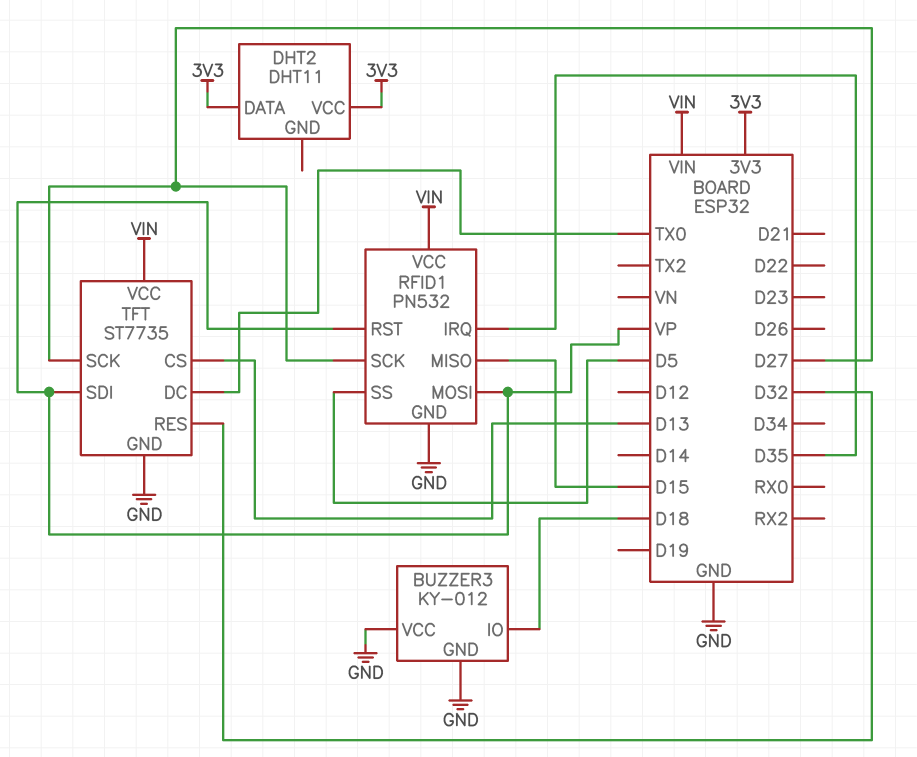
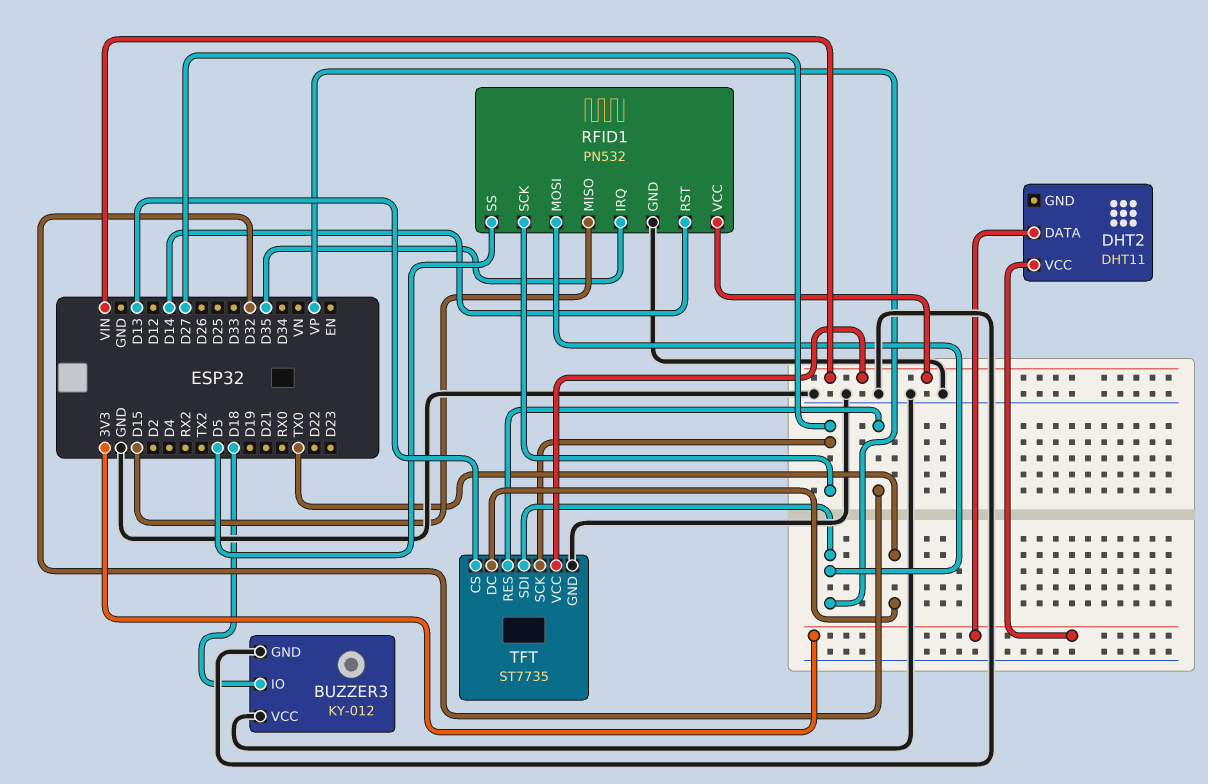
RFID1 pin RST: VP -> D14

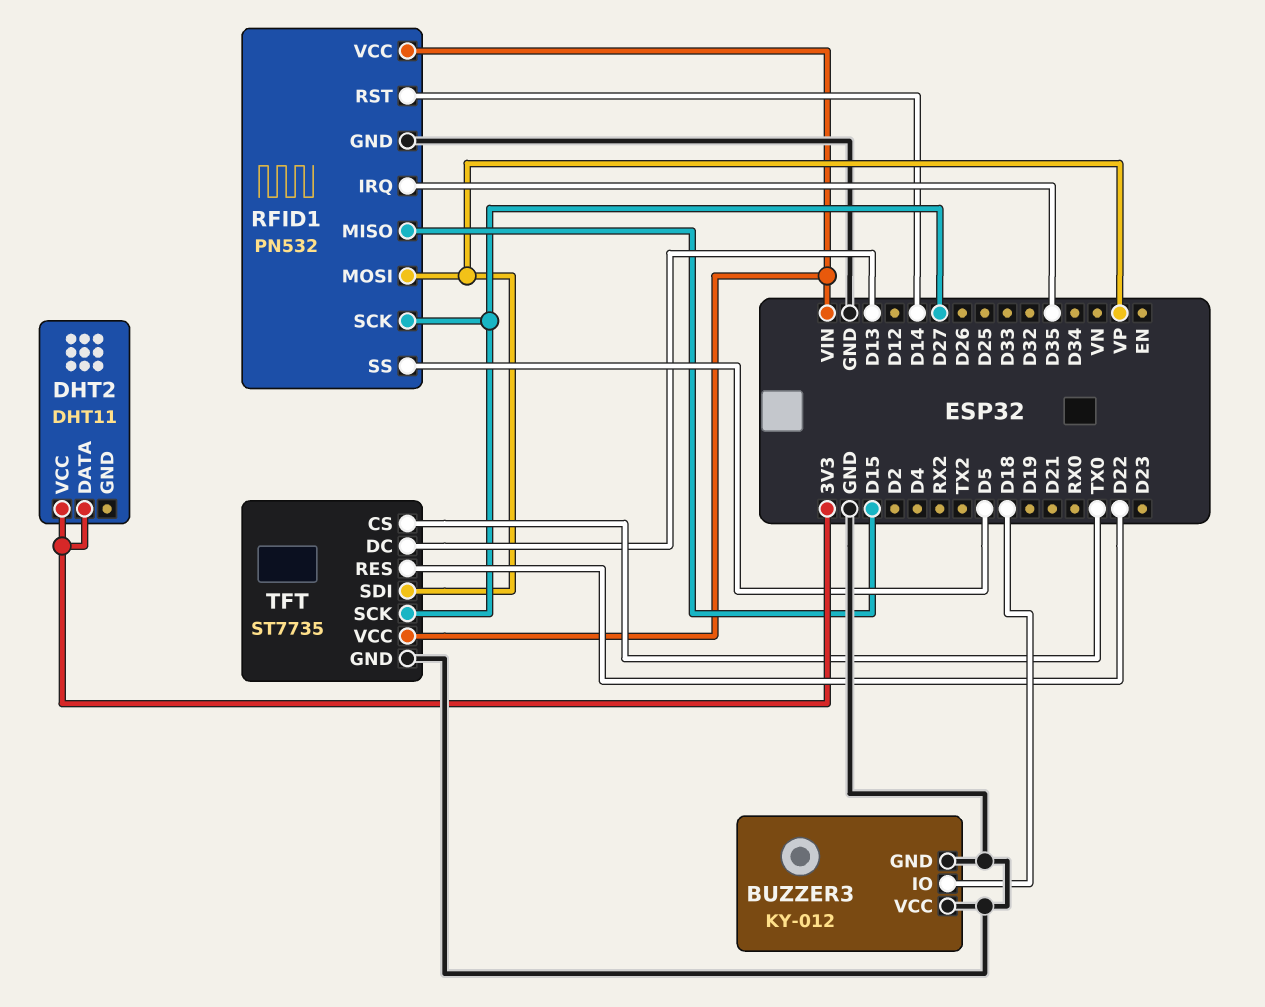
TFT pin CS: D13 -> TX0
TFT pin DC: TX0 -> D13
TFT pin RES: D32 -> D22

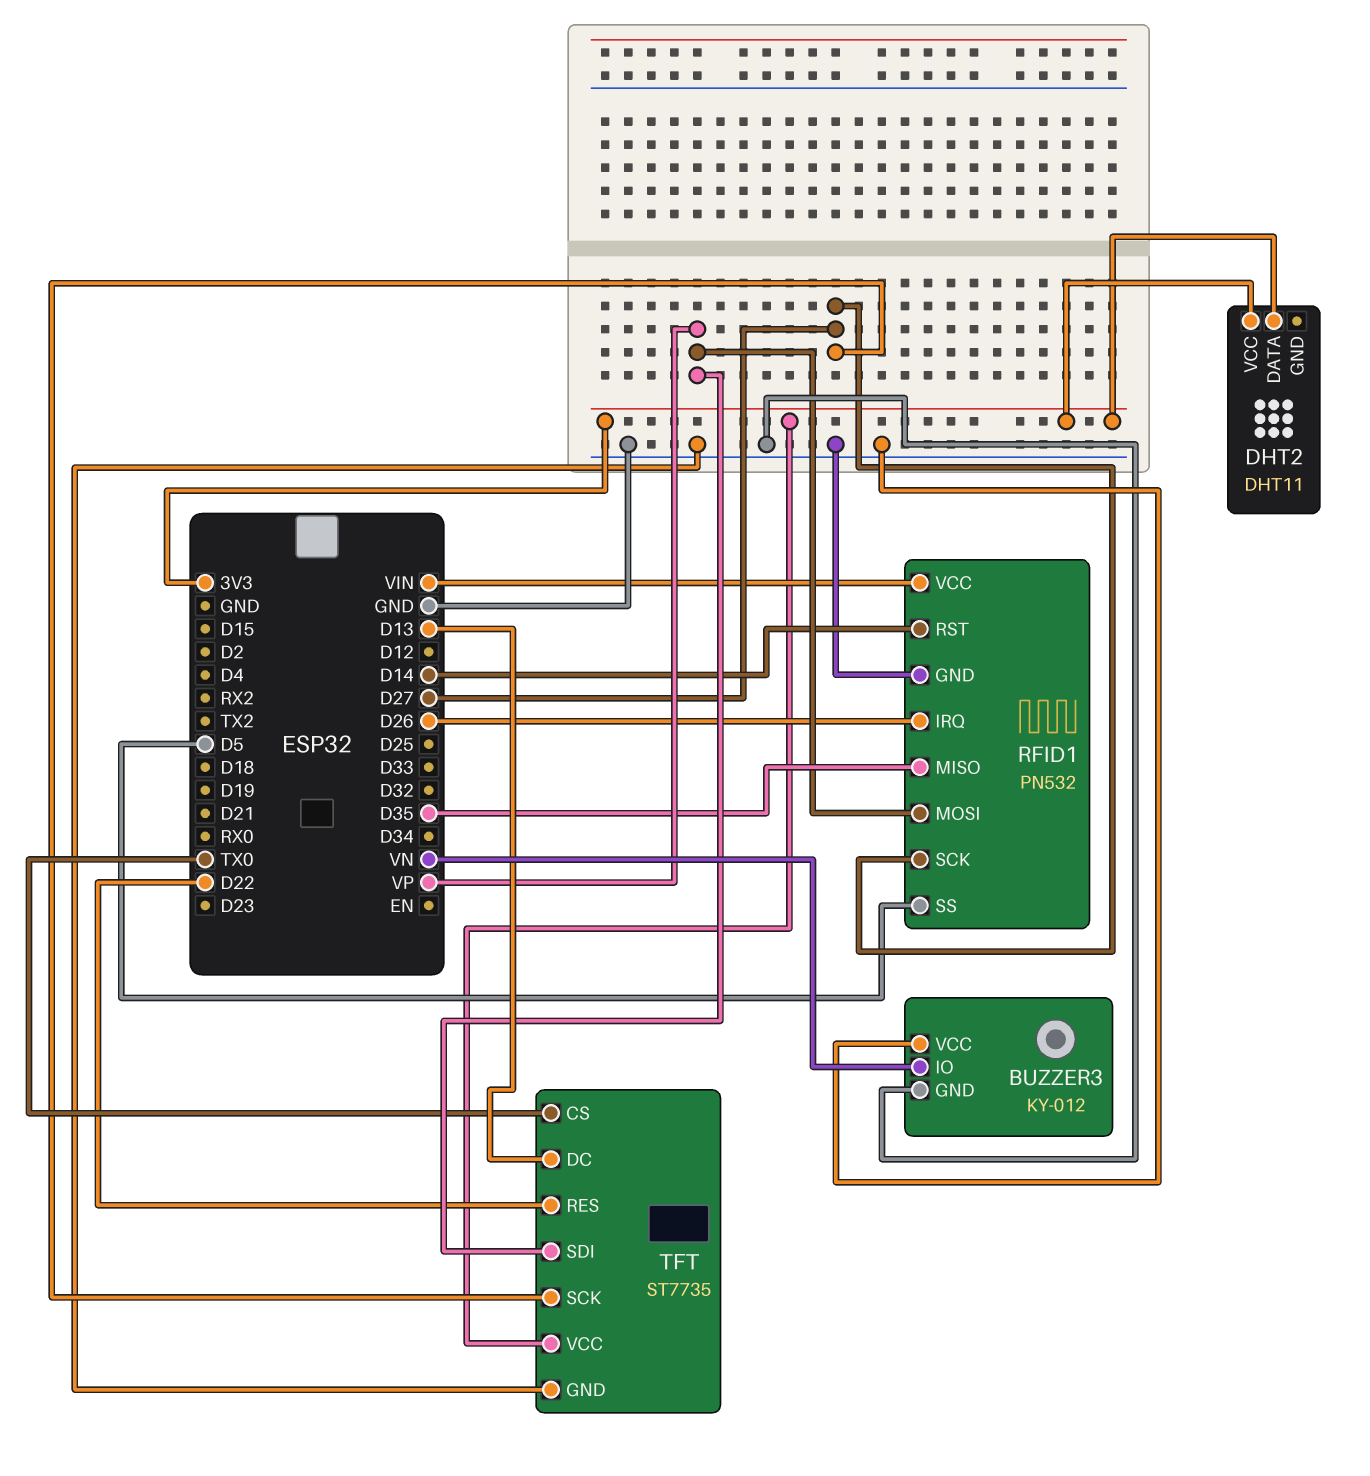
BUZZER3 pin IO: D18 -> VN
RFID1 pin IRQ: D35 -> D26
RFID1 pin MISO: D15 -> D35
TFT pin VCC: VIN -> 3V3

